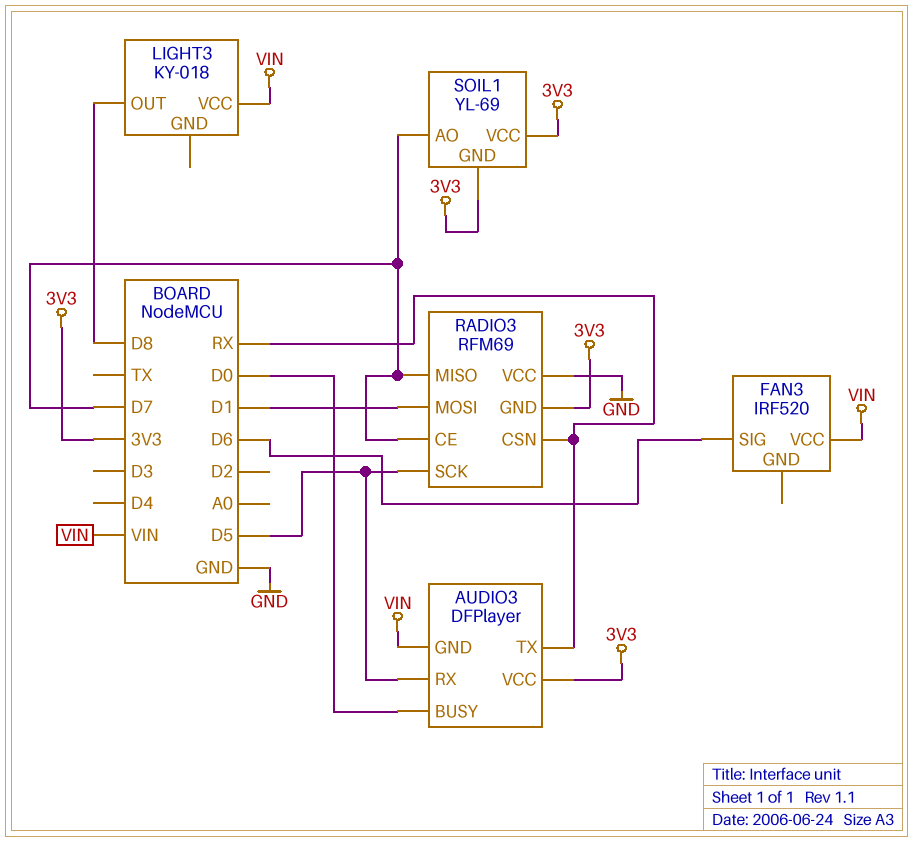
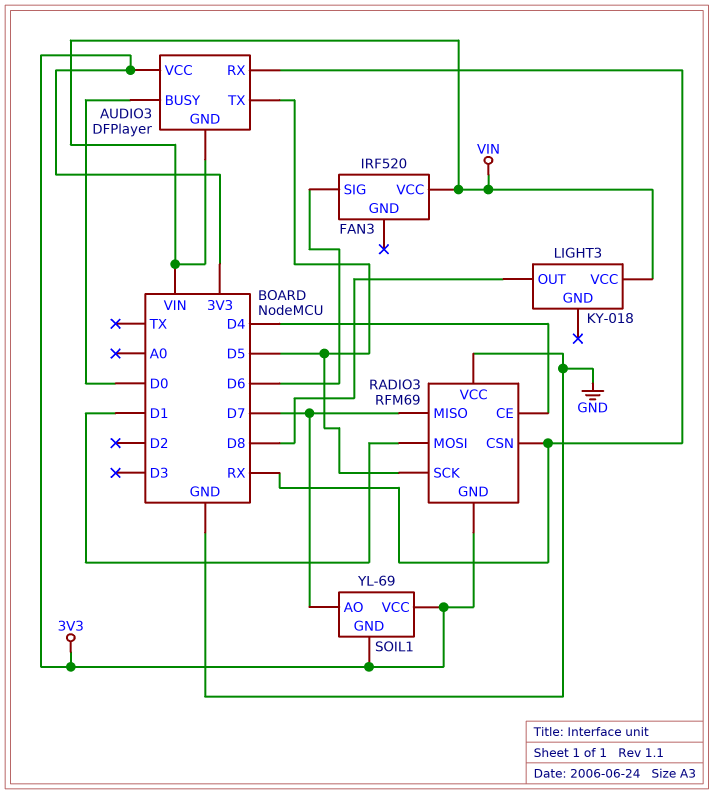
AUDIO3 pin RX: D5 -> RX
AUDIO3 pin TX: RX -> D5
RADIO3 pin CE: D7 -> D4

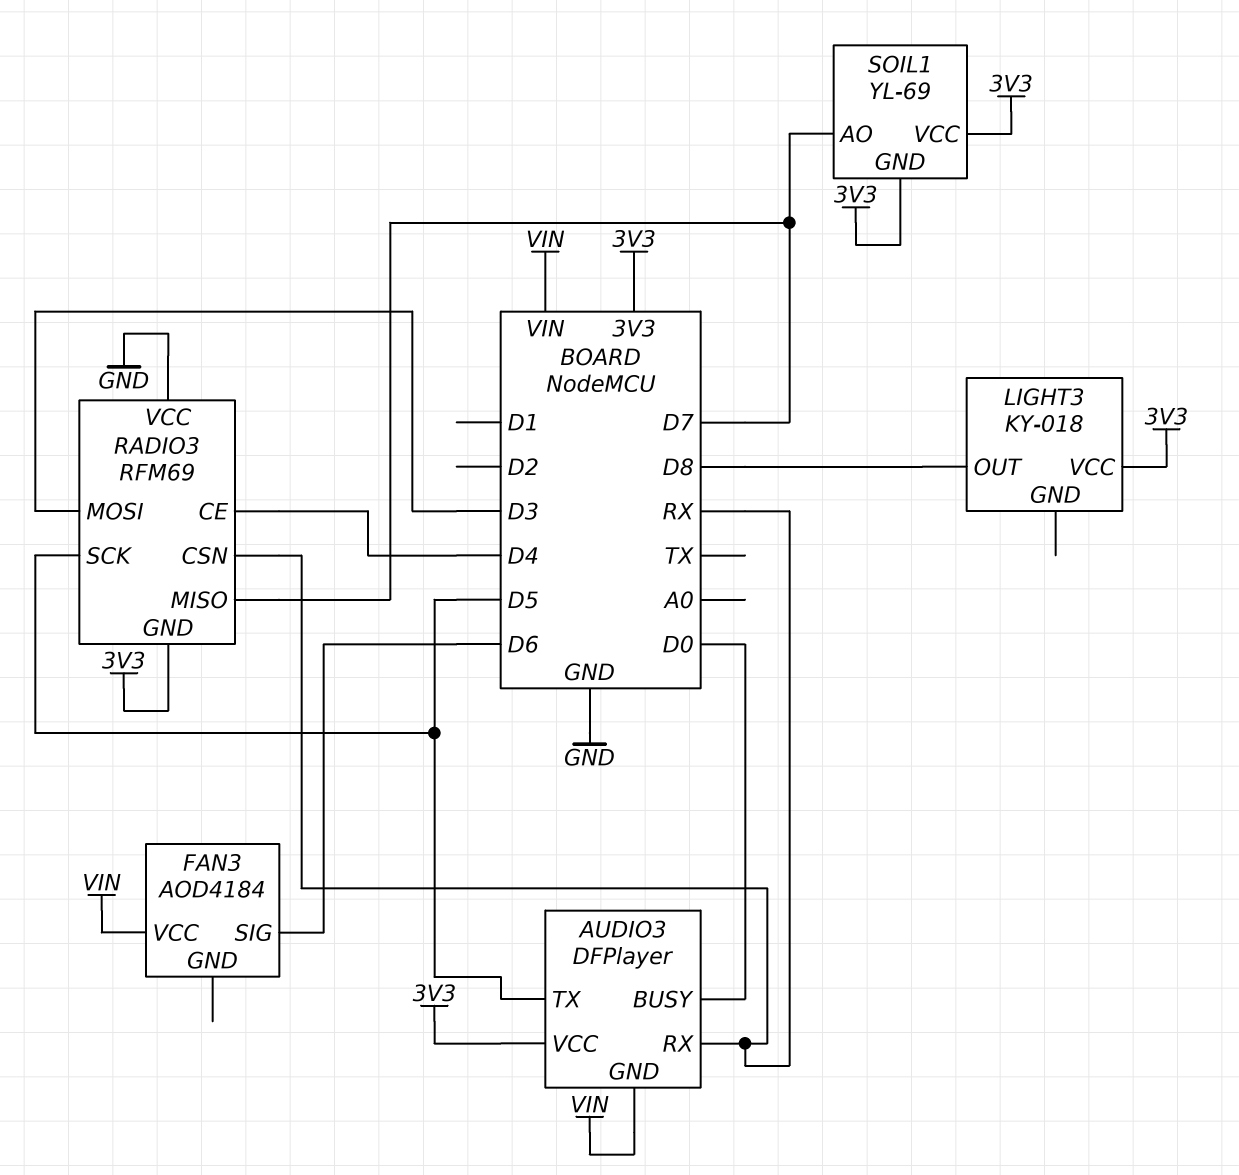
FAN3: IRF520 -> AOD4184
LIGHT3 pin VCC: VIN -> 3V3
RADIO3 pin MOSI: D1 -> D3

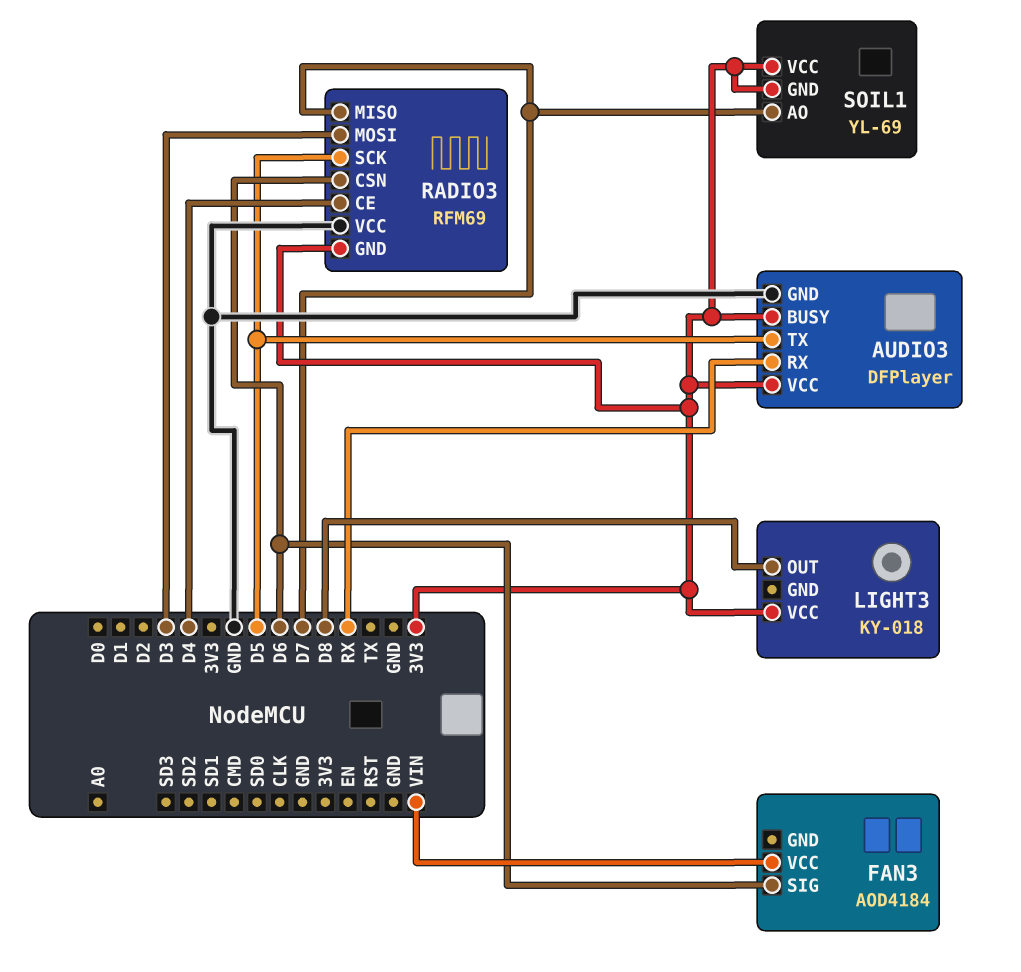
AUDIO3 pin BUSY: D0 -> 3V3
AUDIO3 pin GND: VIN -> GND
RADIO3 pin CSN: RX -> D6

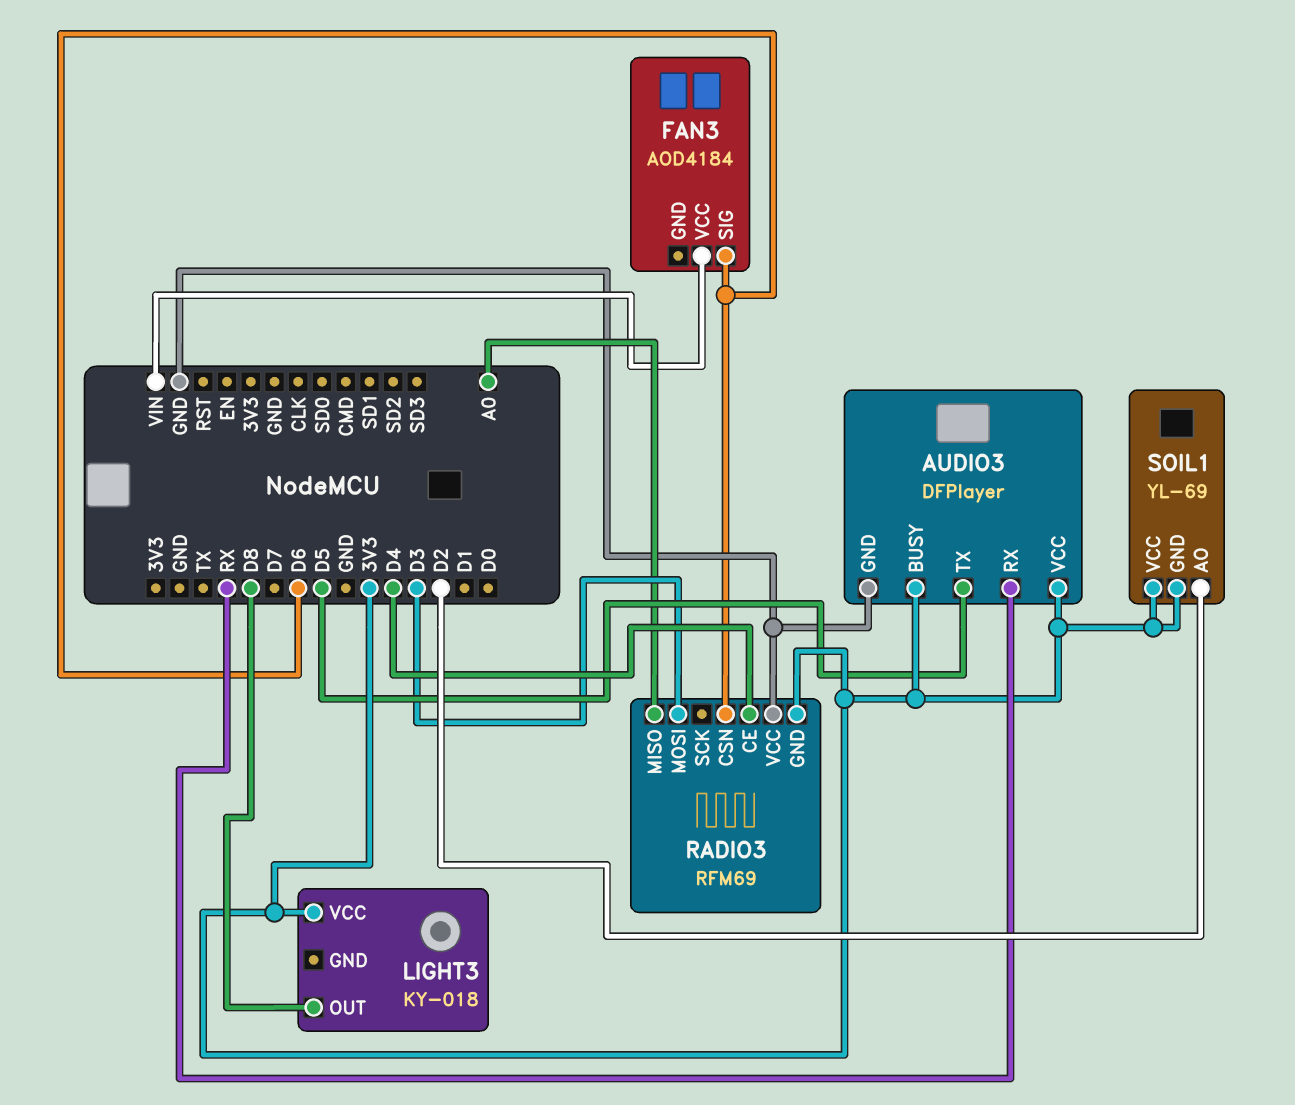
RADIO3 pin MISO: D7 -> A0
RADIO3 pin SCK: D5 -> none
SOIL1 pin AO: D7 -> D2

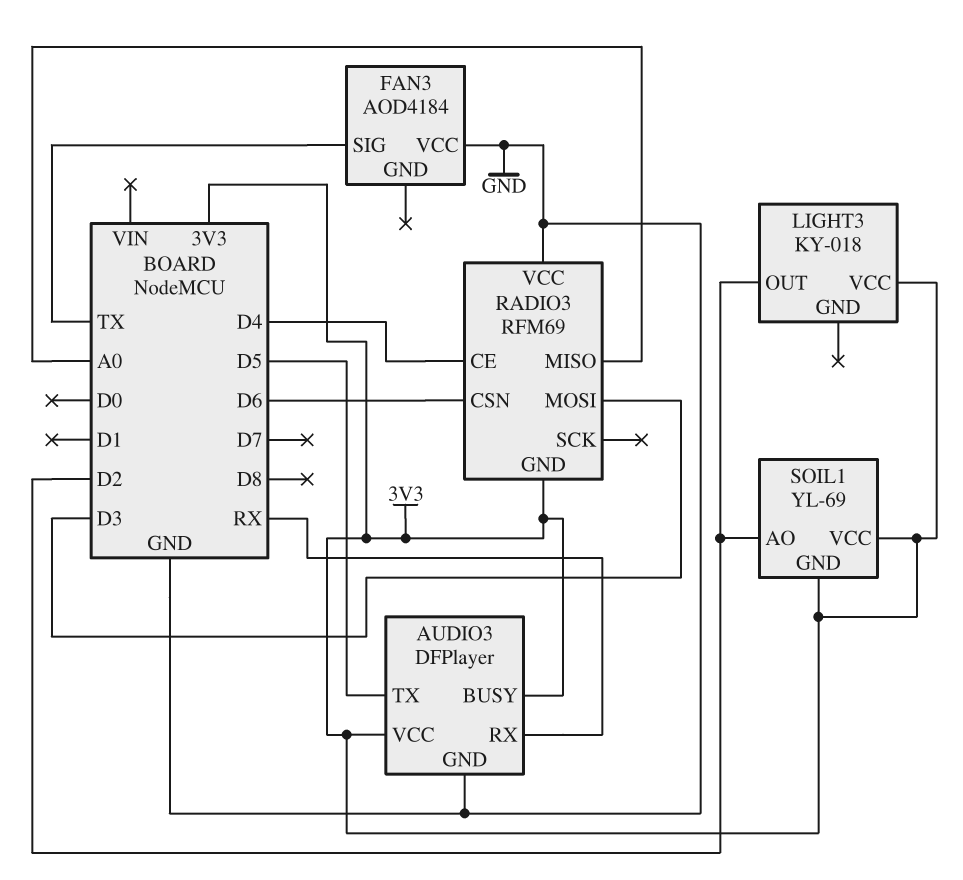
FAN3 pin SIG: D6 -> TX
FAN3 pin VCC: VIN -> GND
LIGHT3 pin OUT: D8 -> D2

